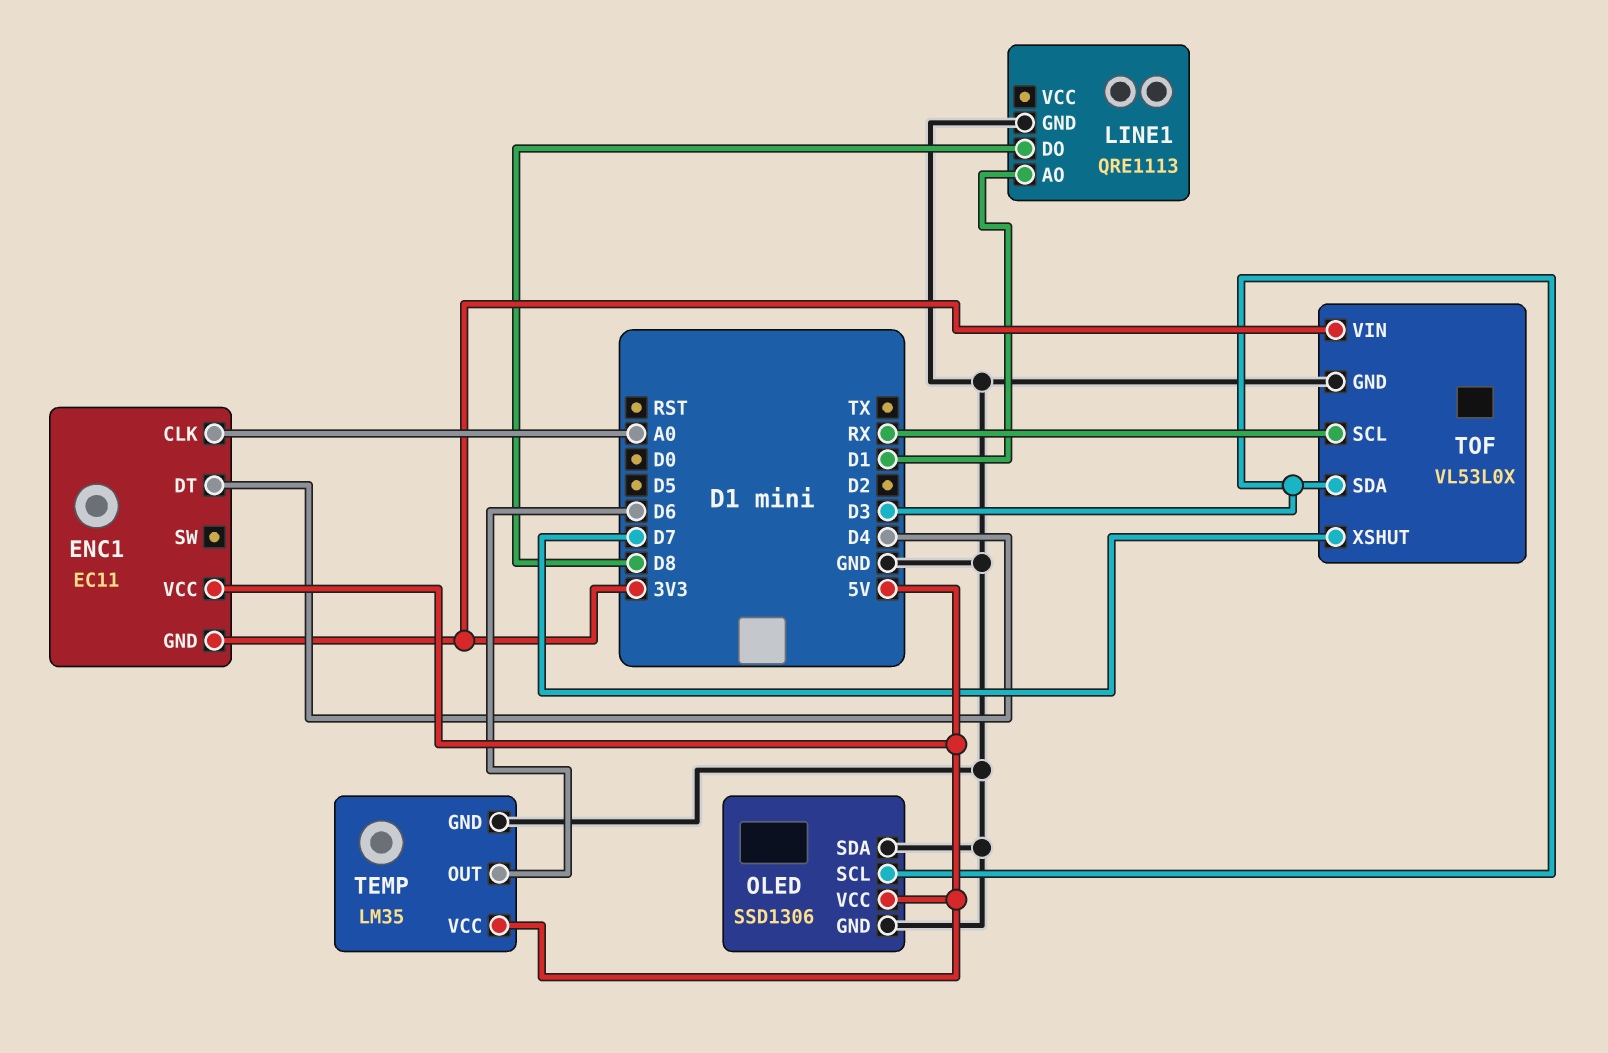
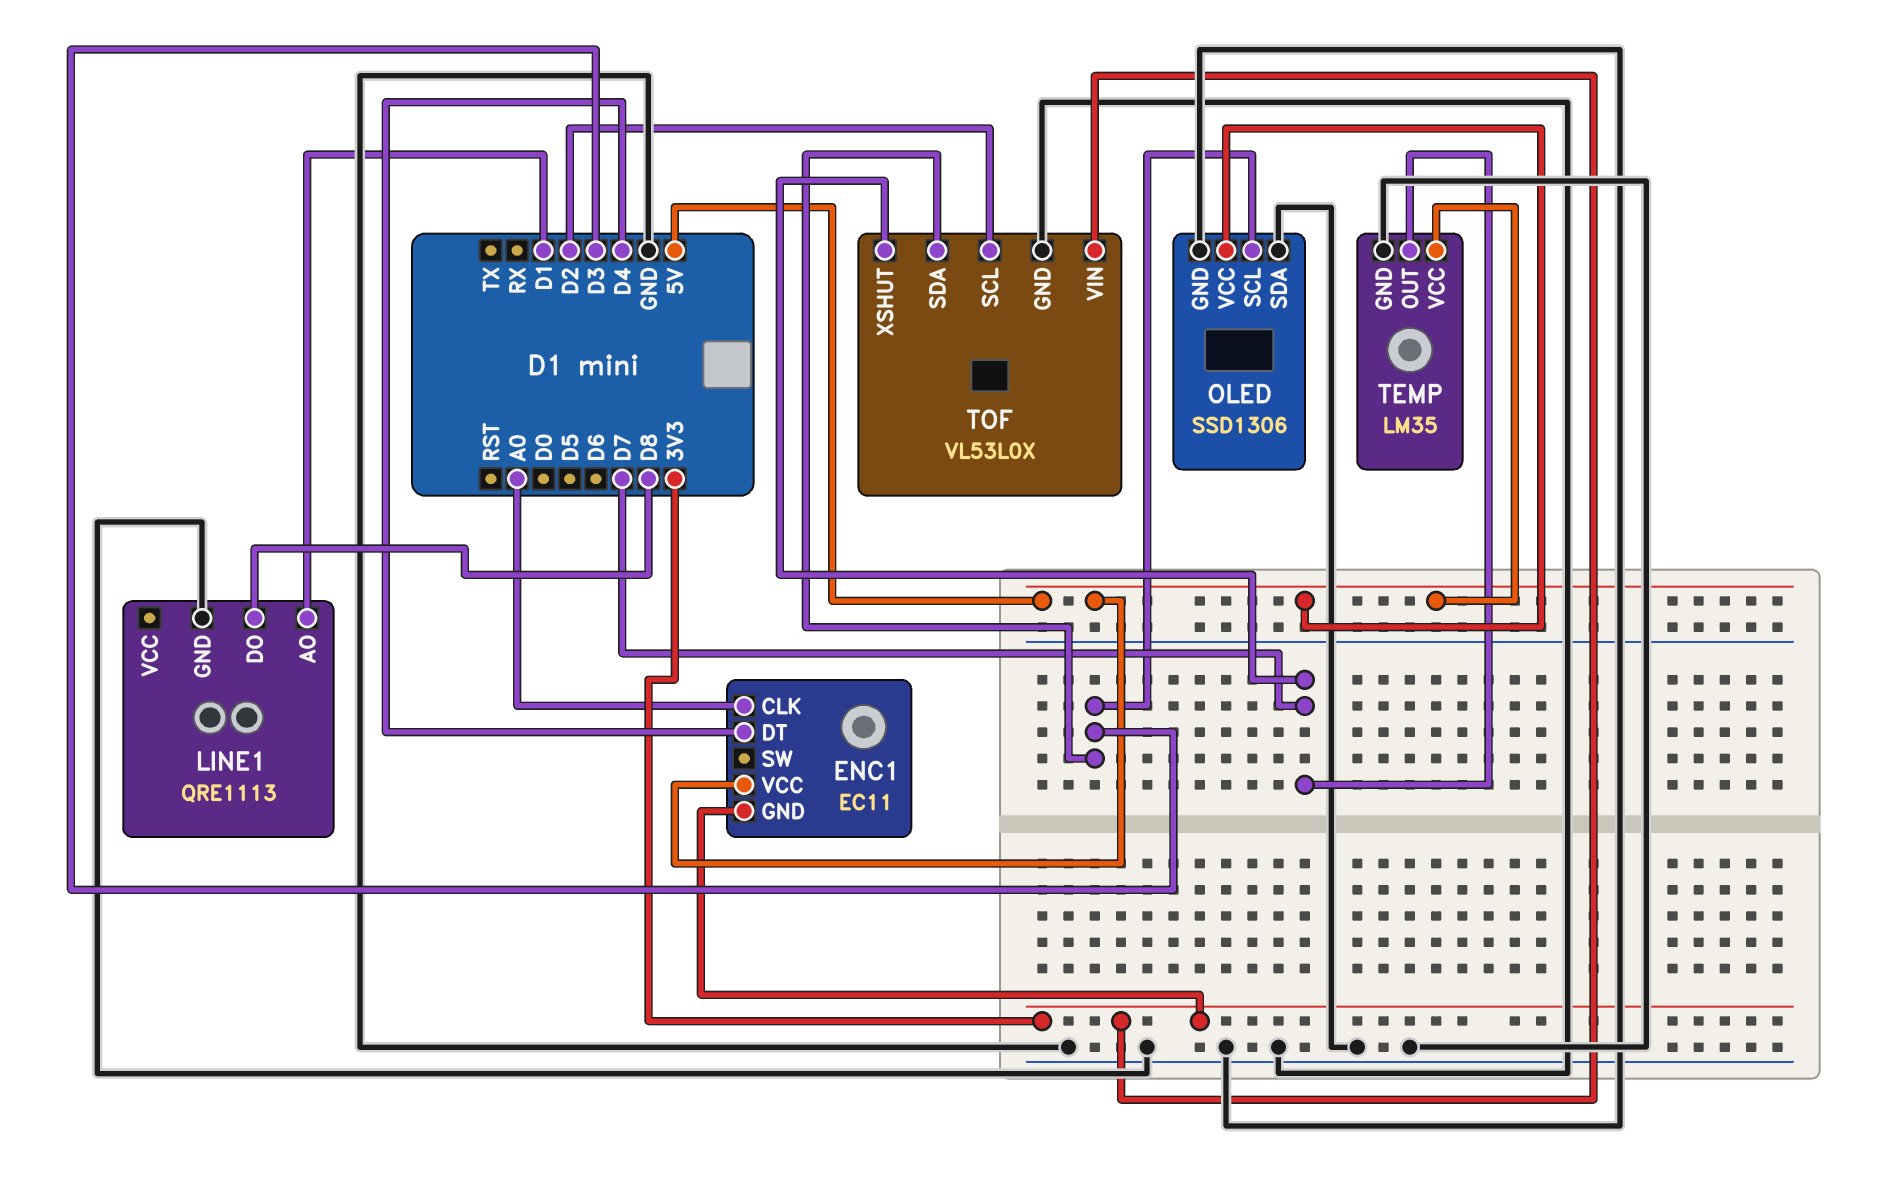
TEMP pin OUT: D6 -> D7
TOF pin SCL: RX -> D2

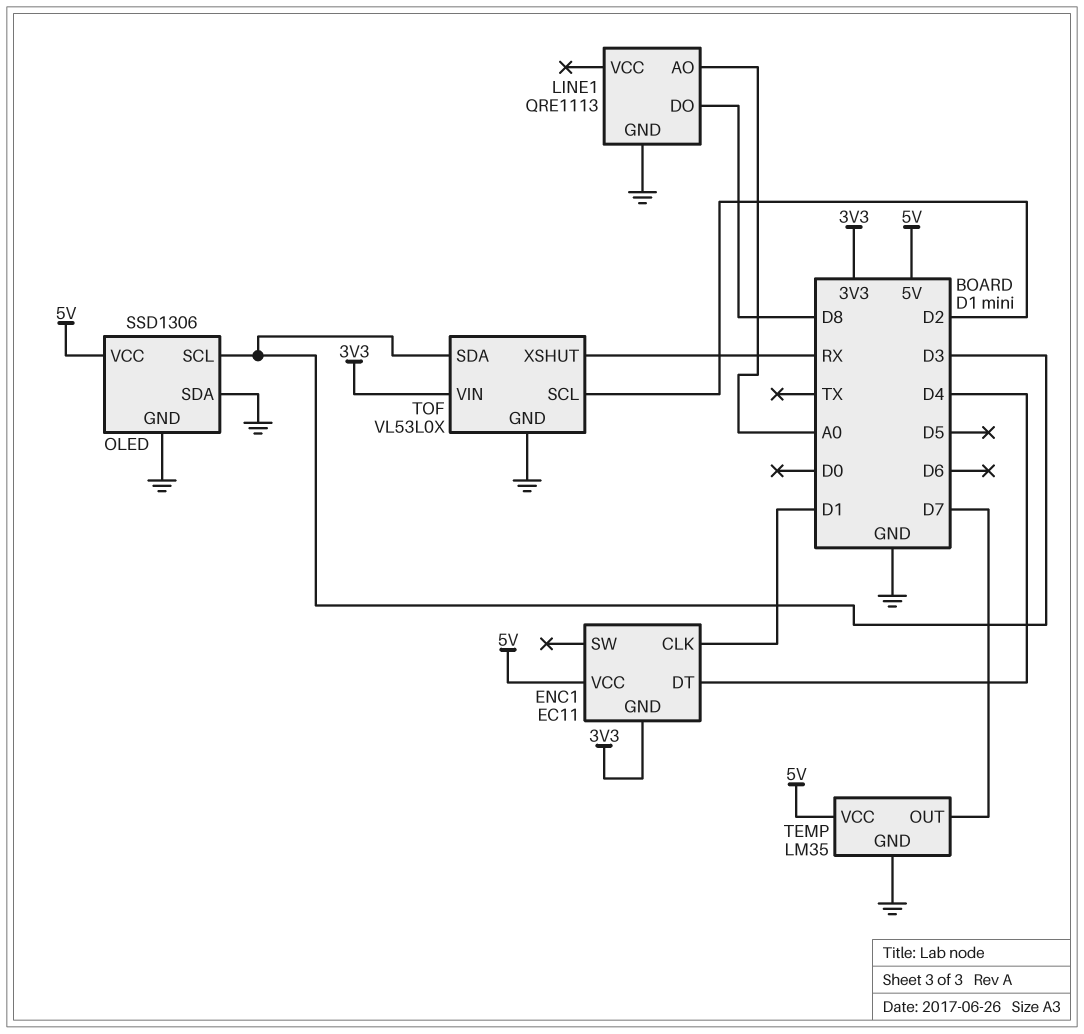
ENC1 pin CLK: A0 -> D1
LINE1 pin AO: D1 -> A0
TOF pin XSHUT: D7 -> RX

